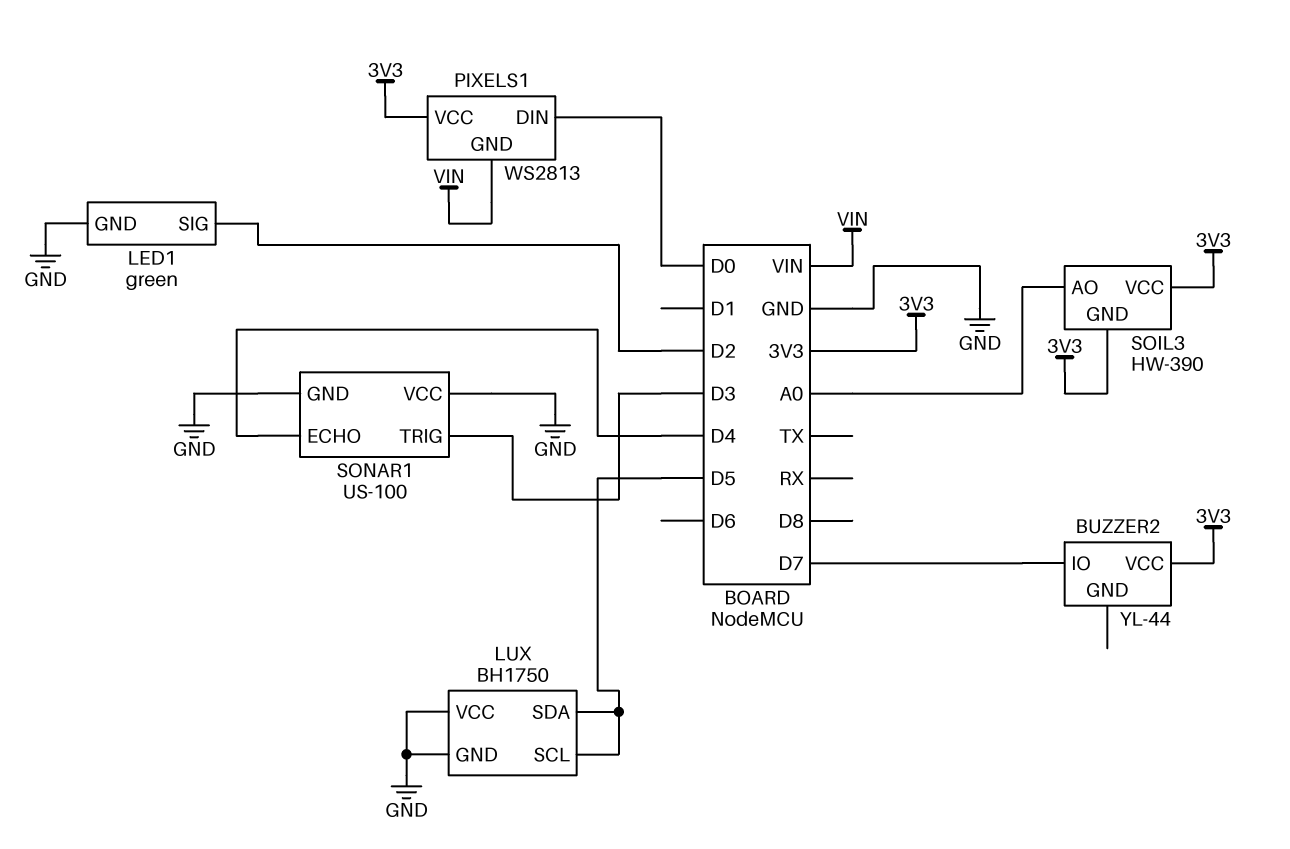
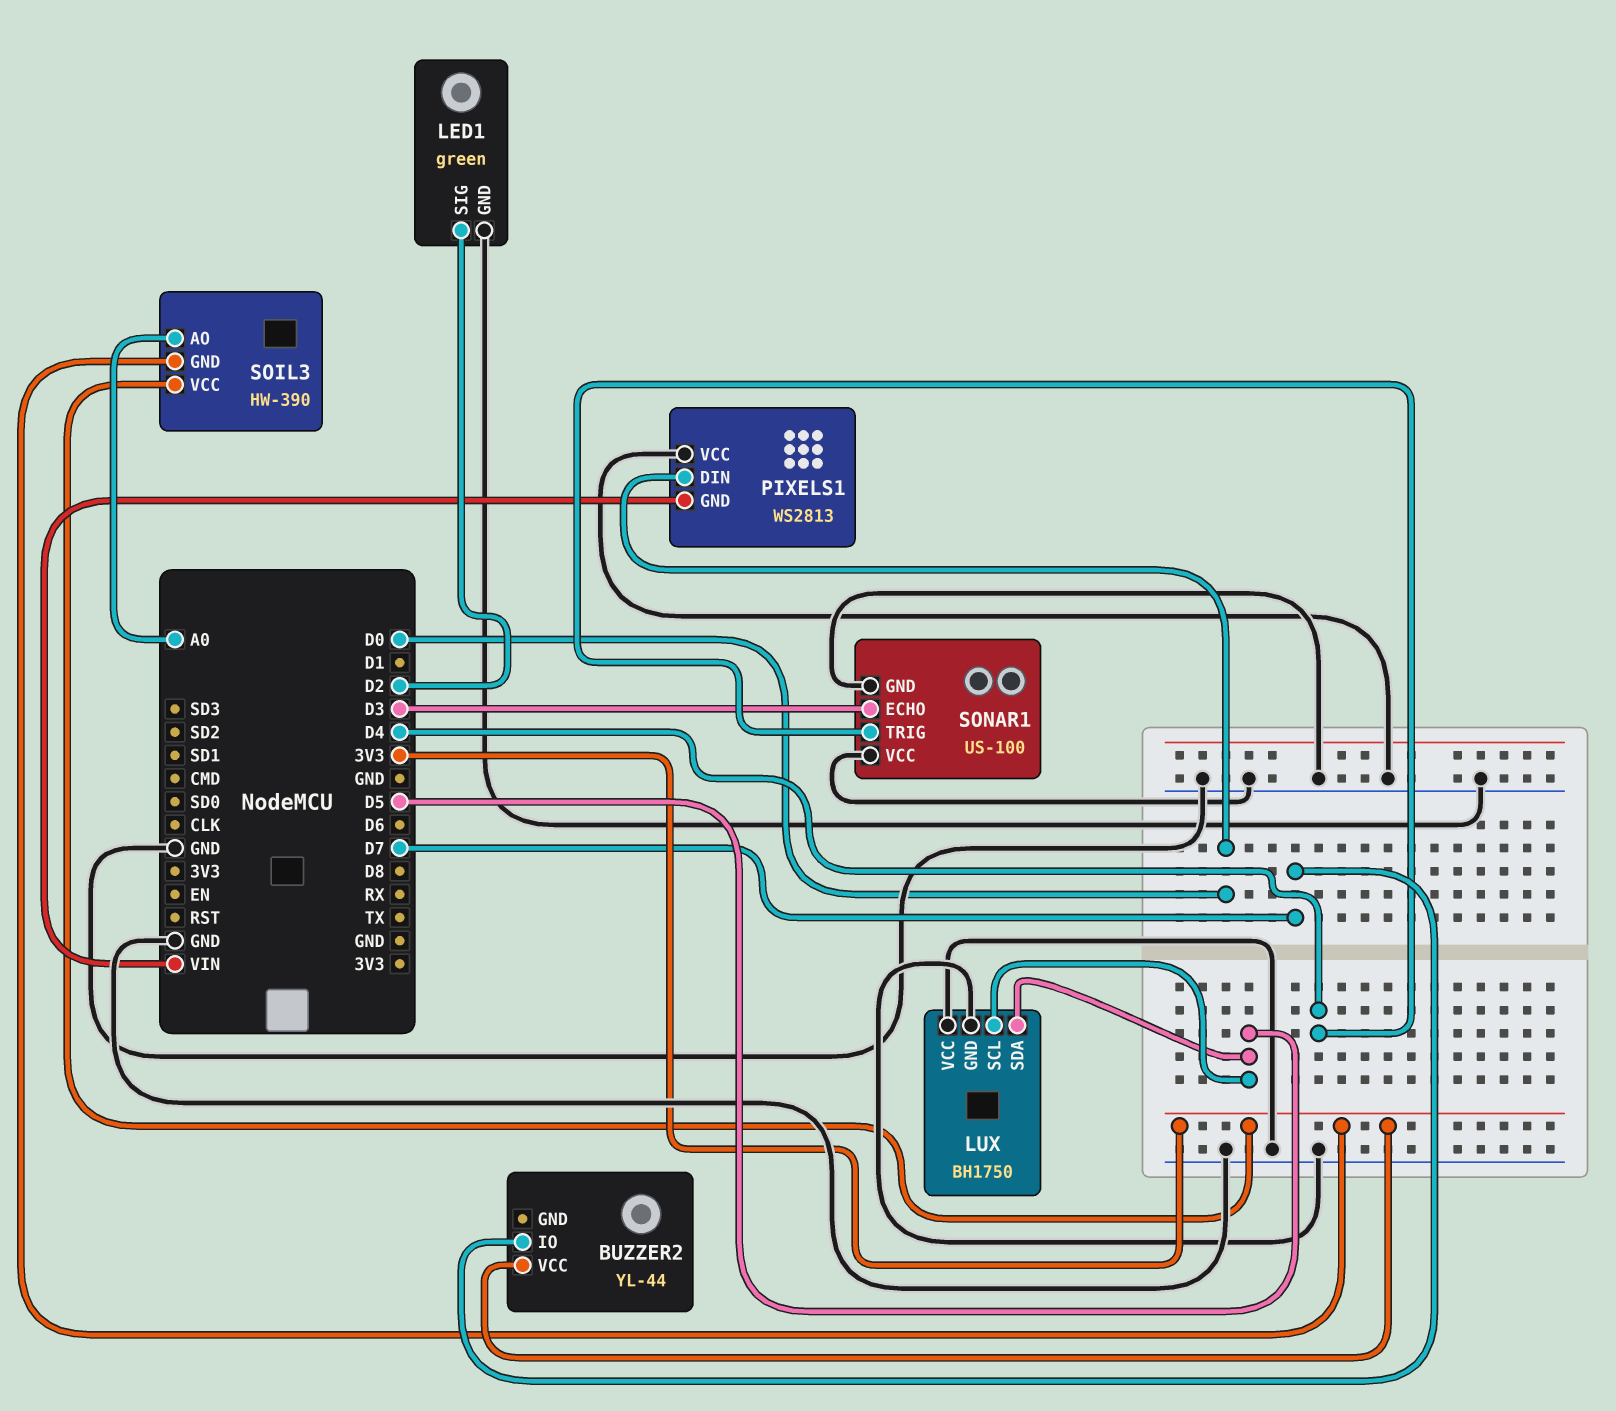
PIXELS1 pin VCC: 3V3 -> GND
SONAR1 pin ECHO: D4 -> D3
SONAR1 pin TRIG: D3 -> D4

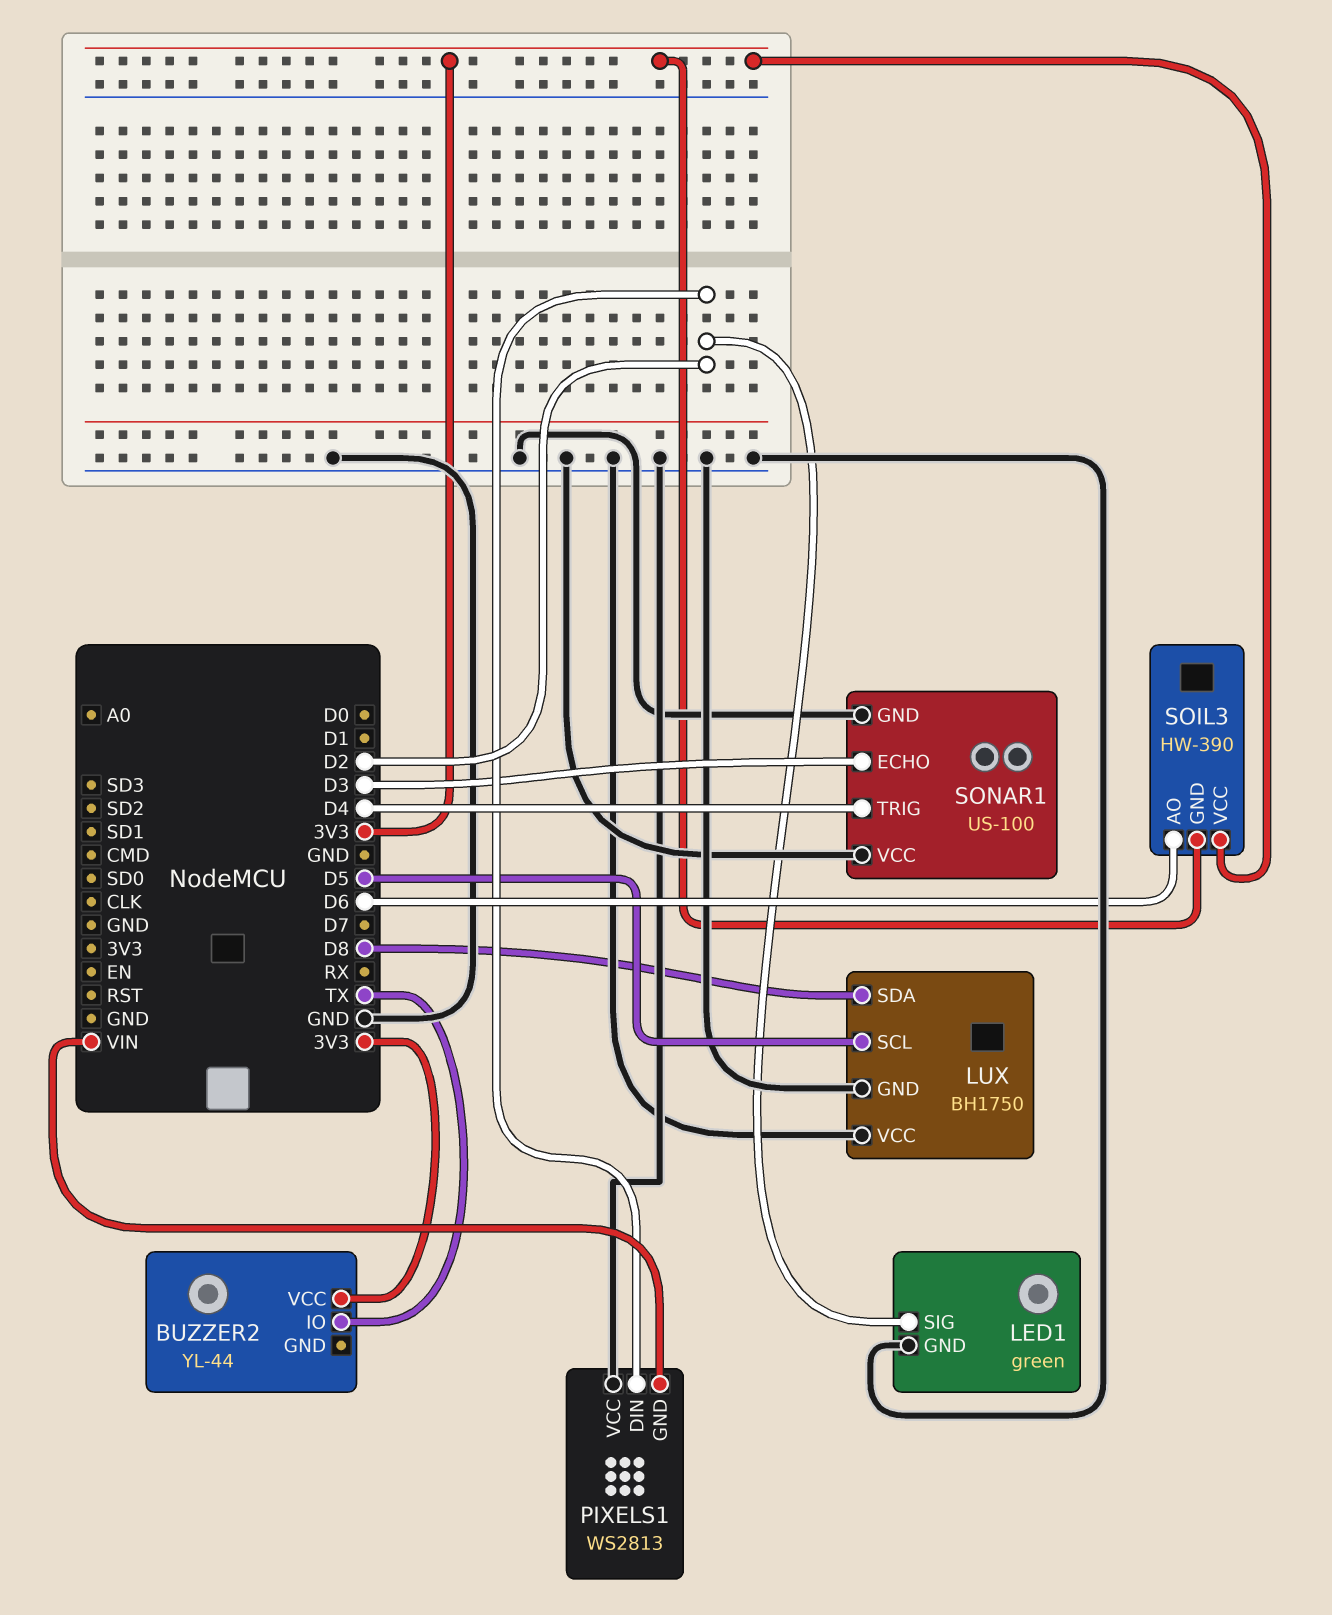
BUZZER2 pin IO: D7 -> TX
LUX pin SDA: D5 -> D8
PIXELS1 pin DIN: D0 -> D2
SOIL3 pin AO: A0 -> D6

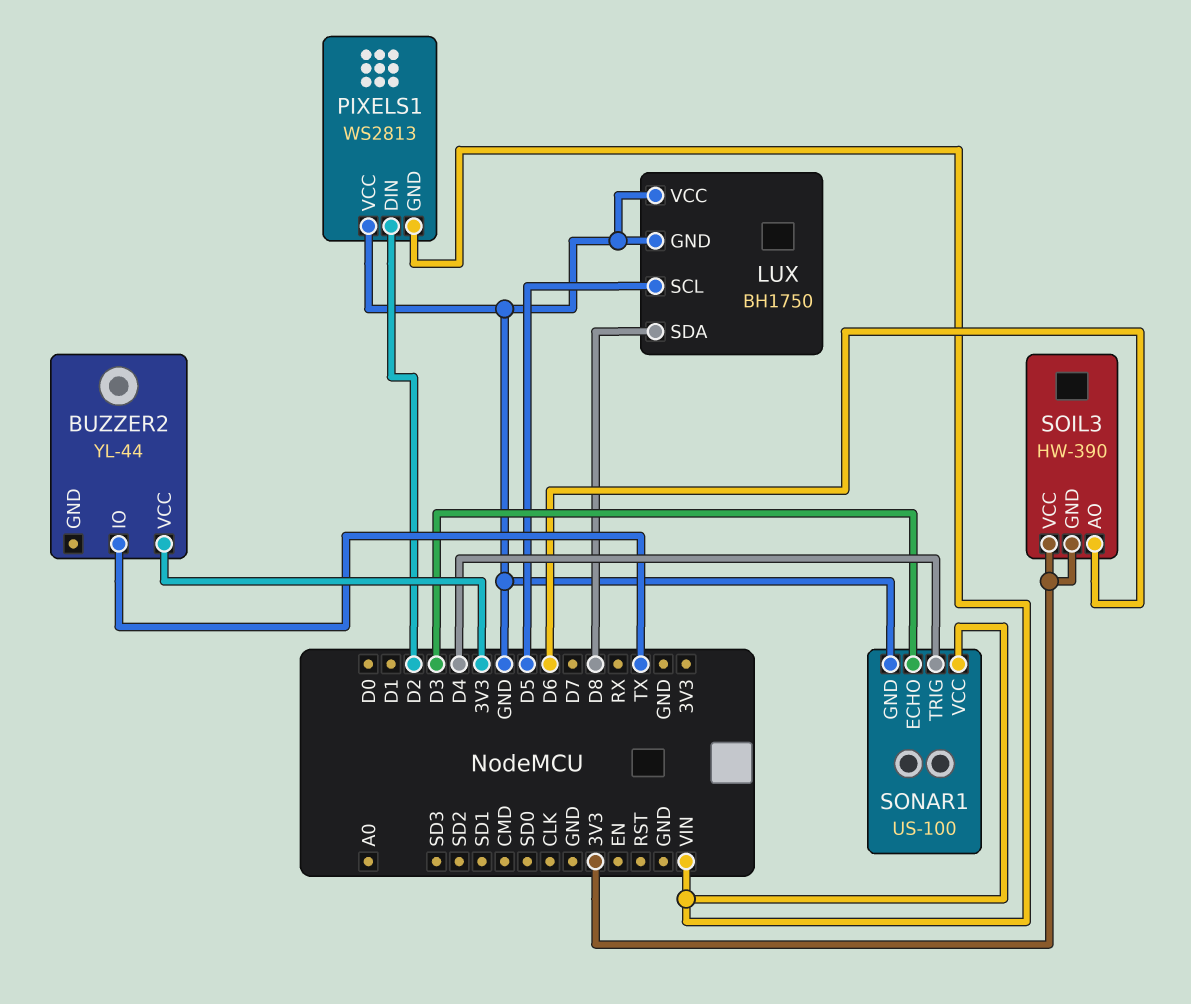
LED1: green -> none
LED1 pin GND: GND -> none
LED1 pin SIG: D2 -> none
SONAR1 pin VCC: GND -> VIN

